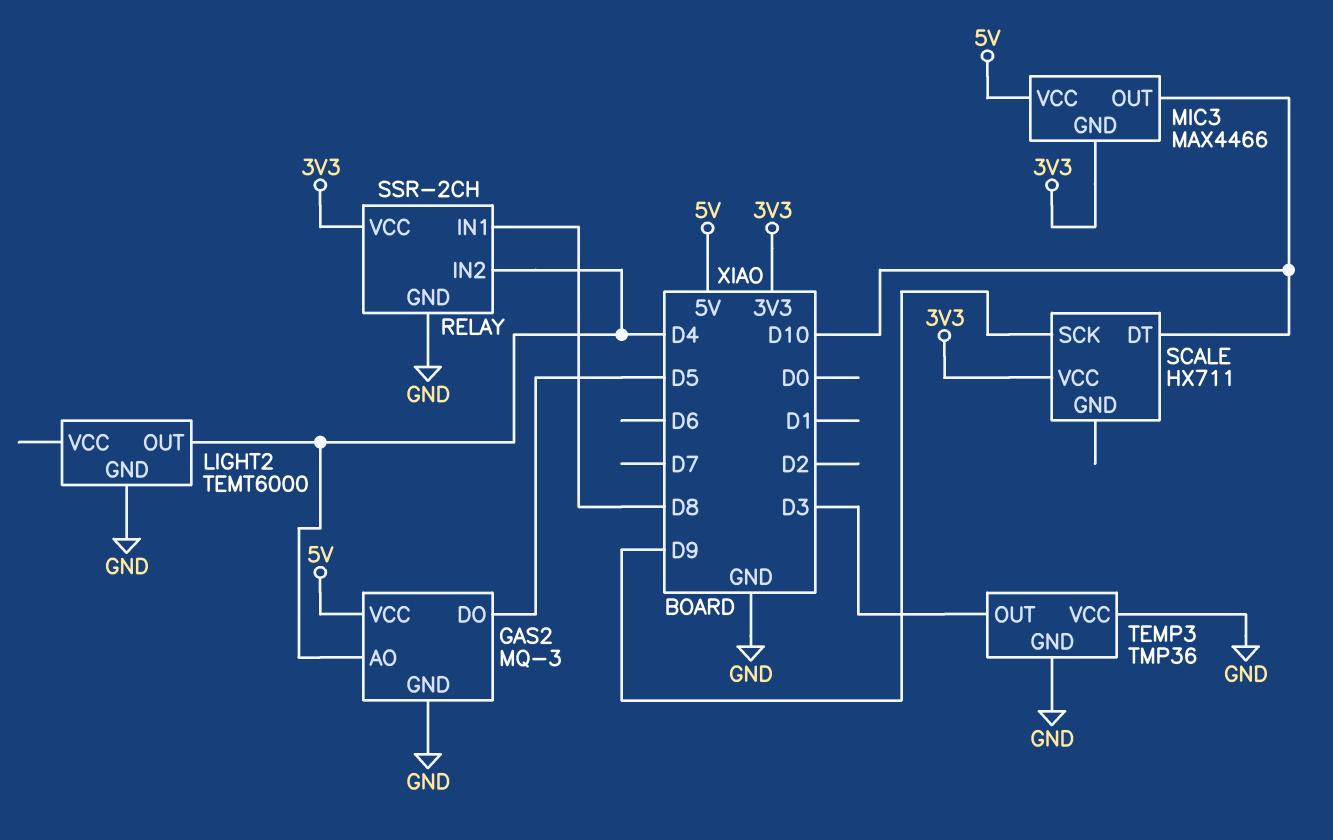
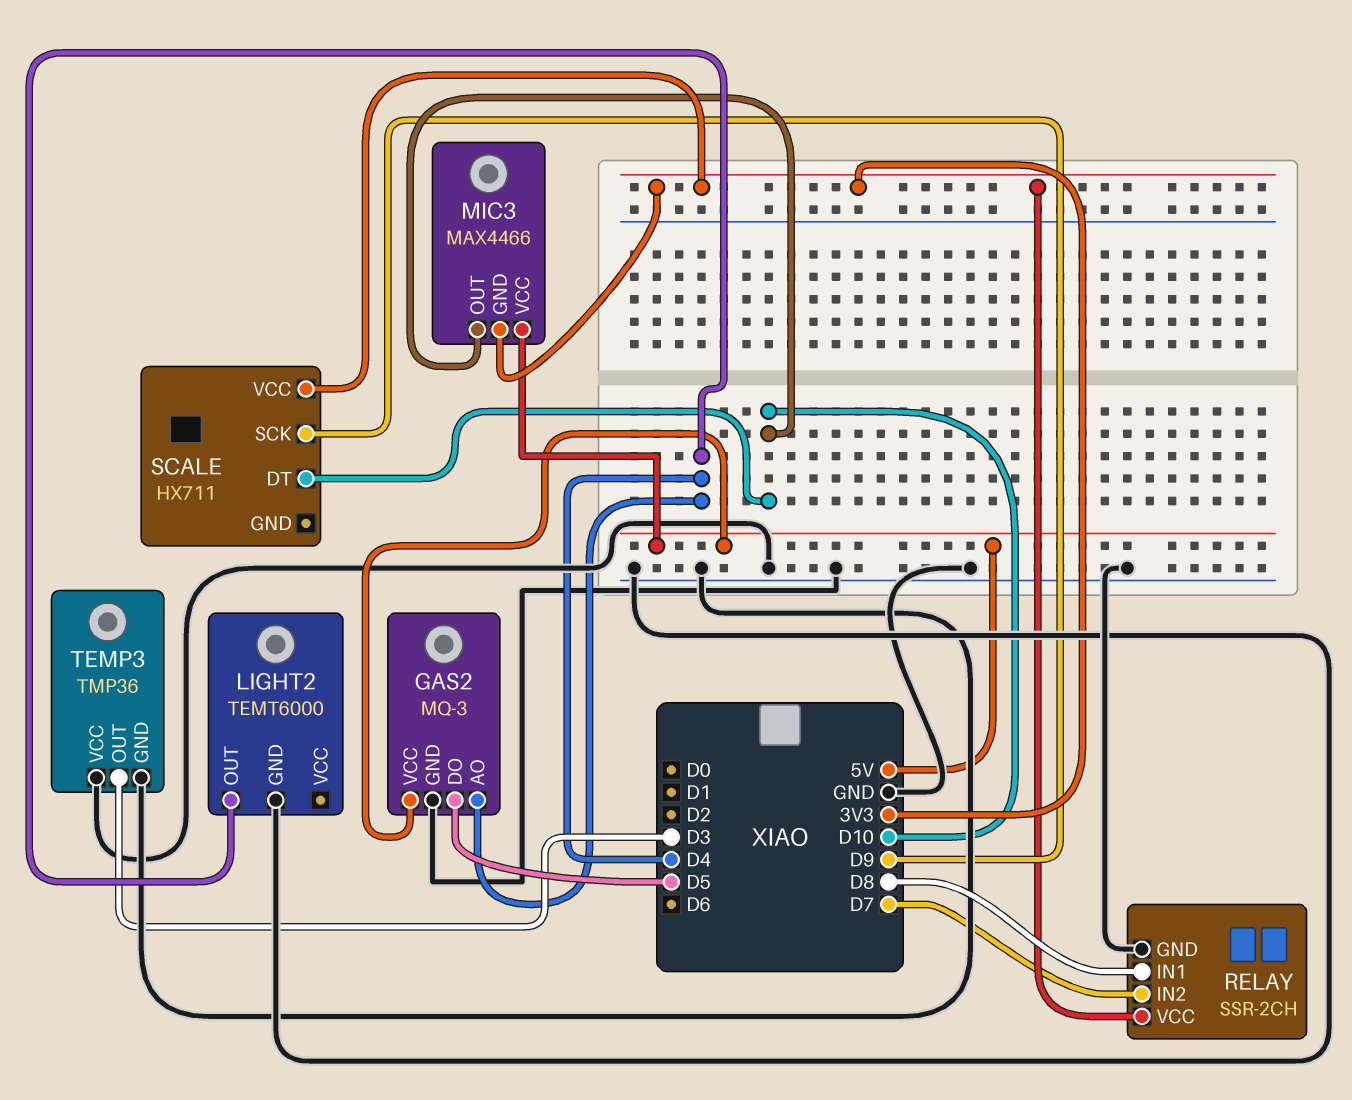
RELAY pin IN2: D4 -> D7

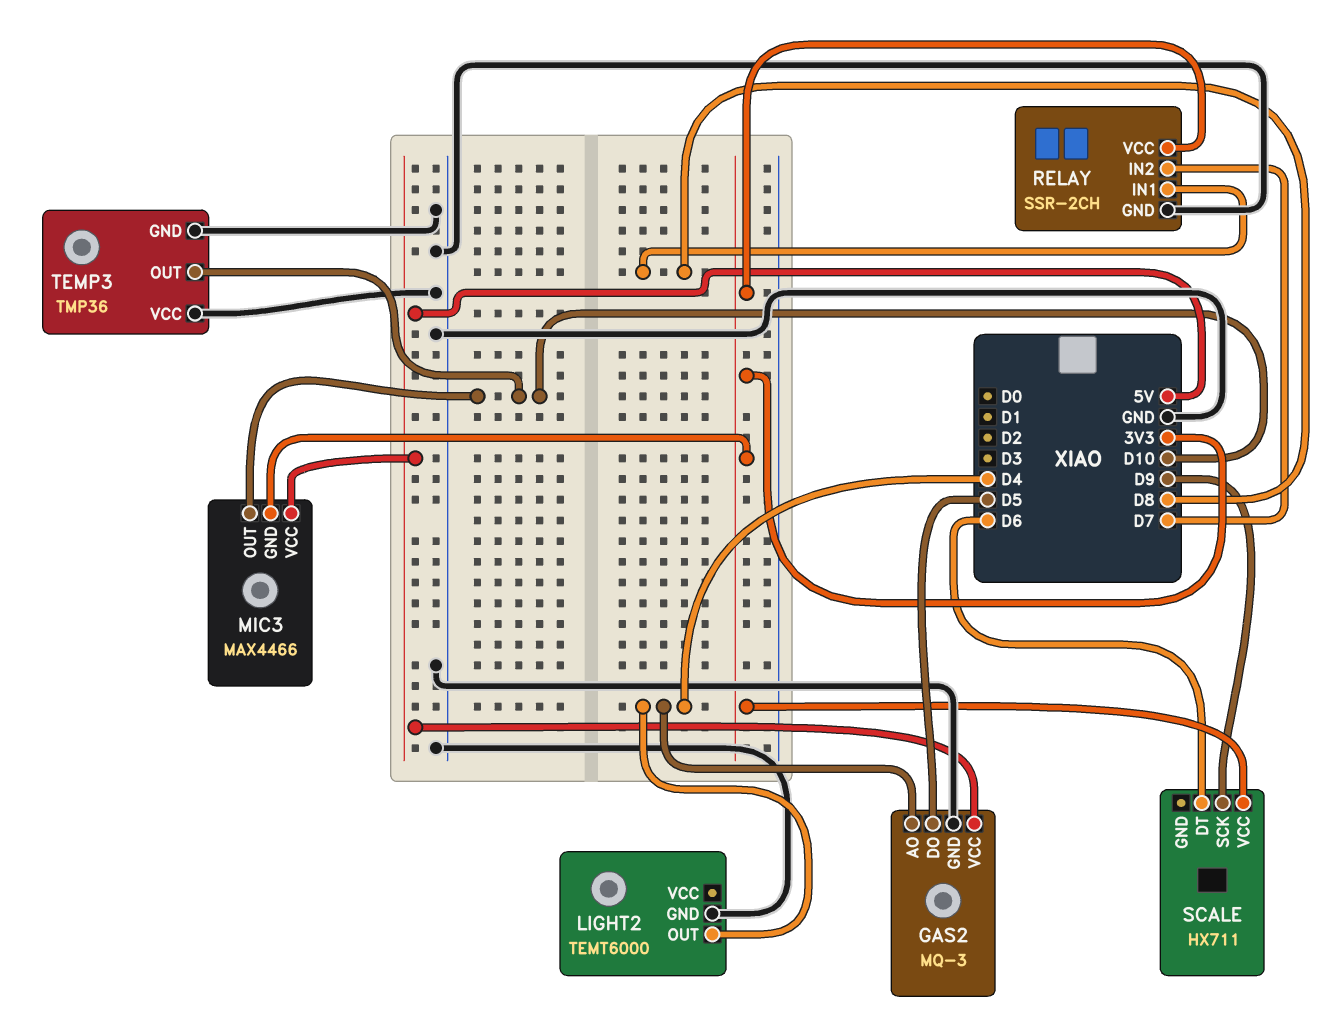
SCALE pin DT: D10 -> D6
TEMP3 pin OUT: D3 -> D10

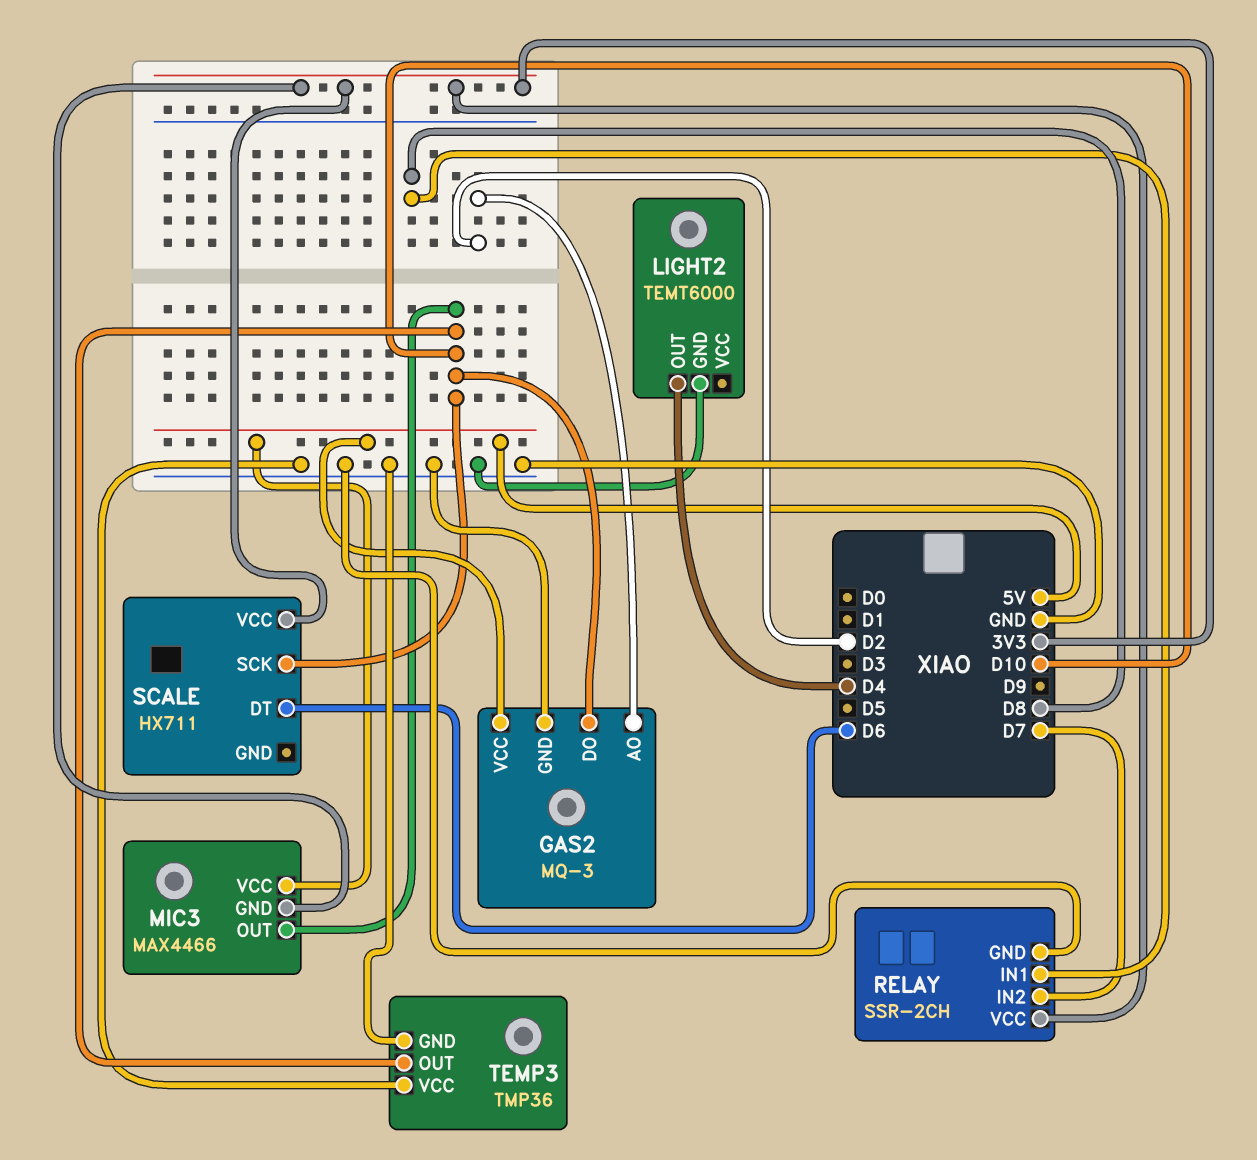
GAS2 pin AO: D4 -> D2
GAS2 pin DO: D5 -> D10
SCALE pin SCK: D9 -> D10

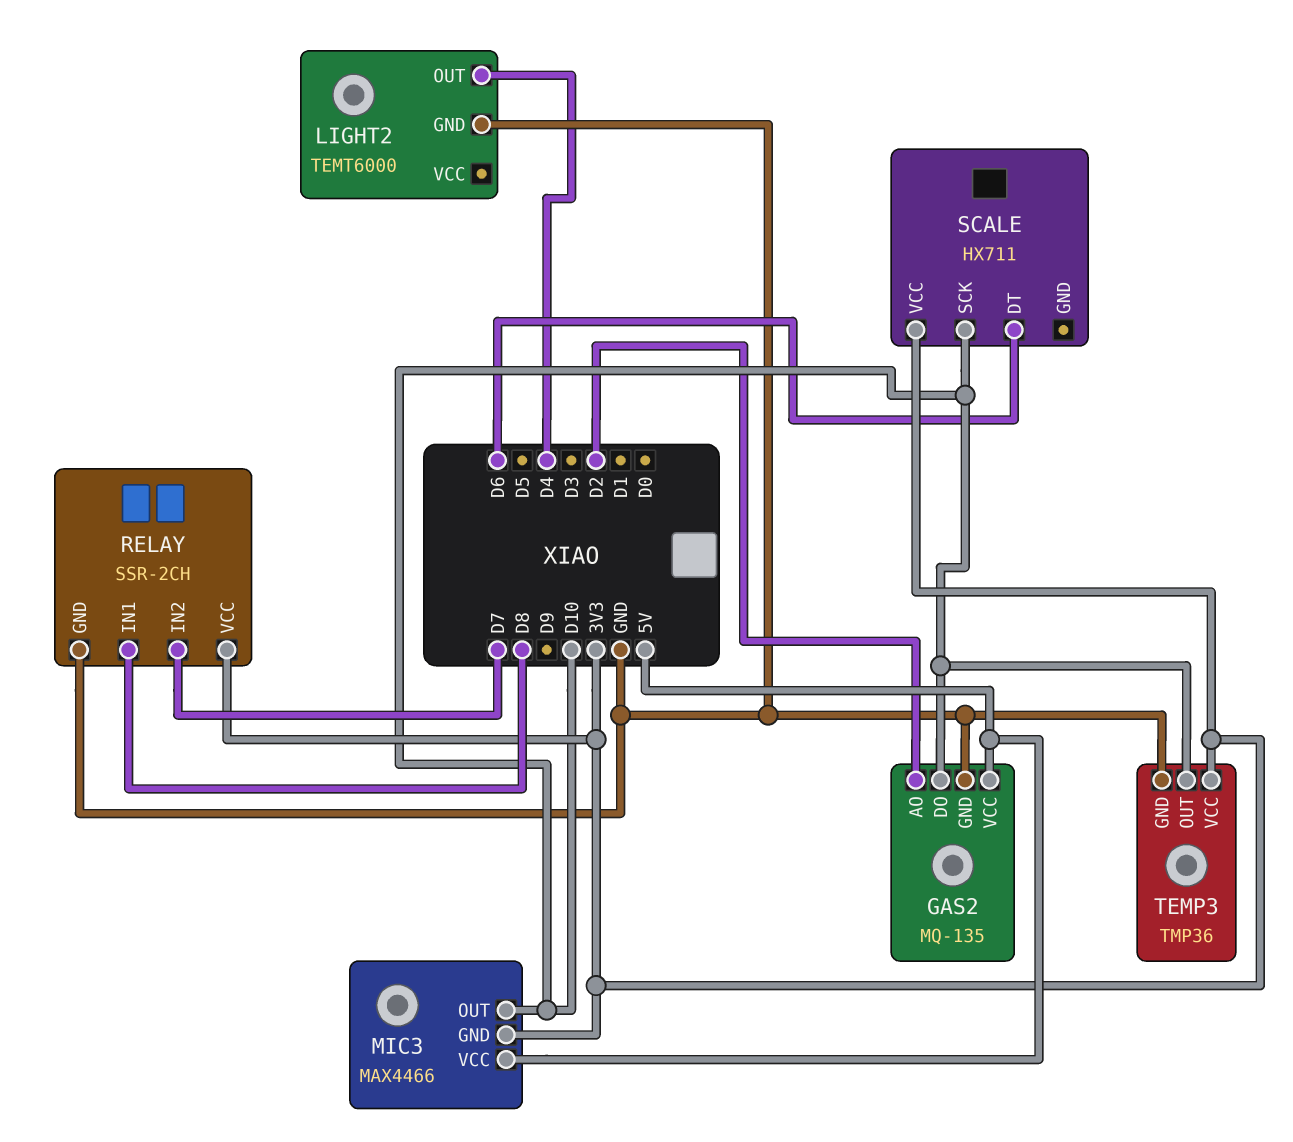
GAS2: MQ-3 -> MQ-135
TEMP3 pin VCC: GND -> 3V3

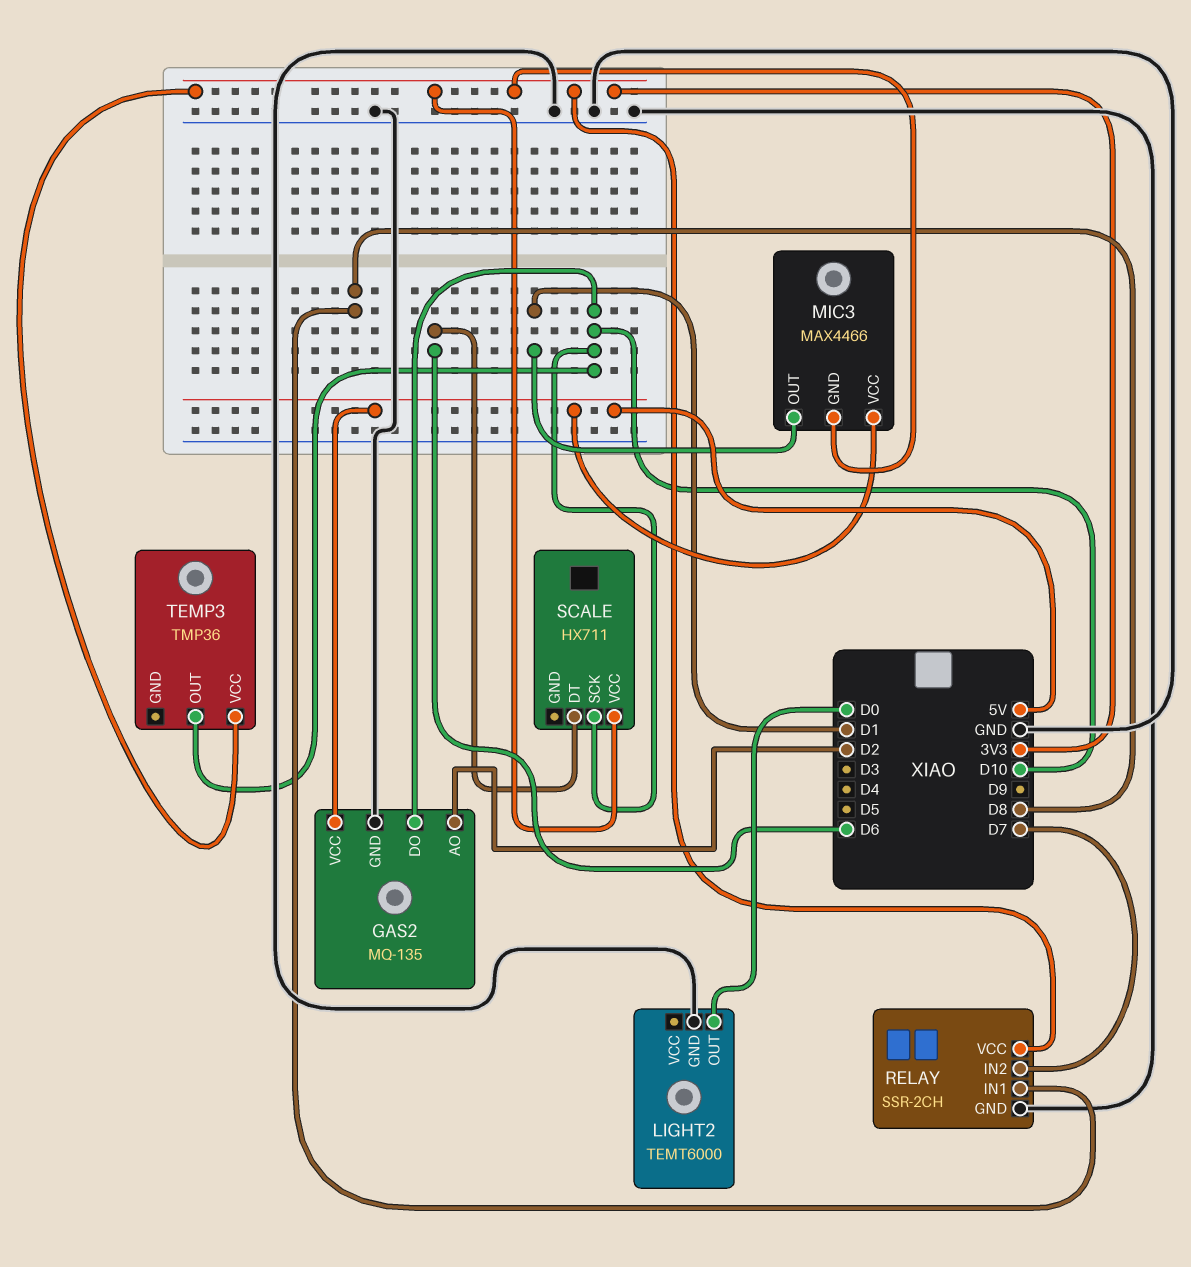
LIGHT2 pin OUT: D4 -> D0
MIC3 pin OUT: D10 -> D1
TEMP3 pin GND: GND -> none

